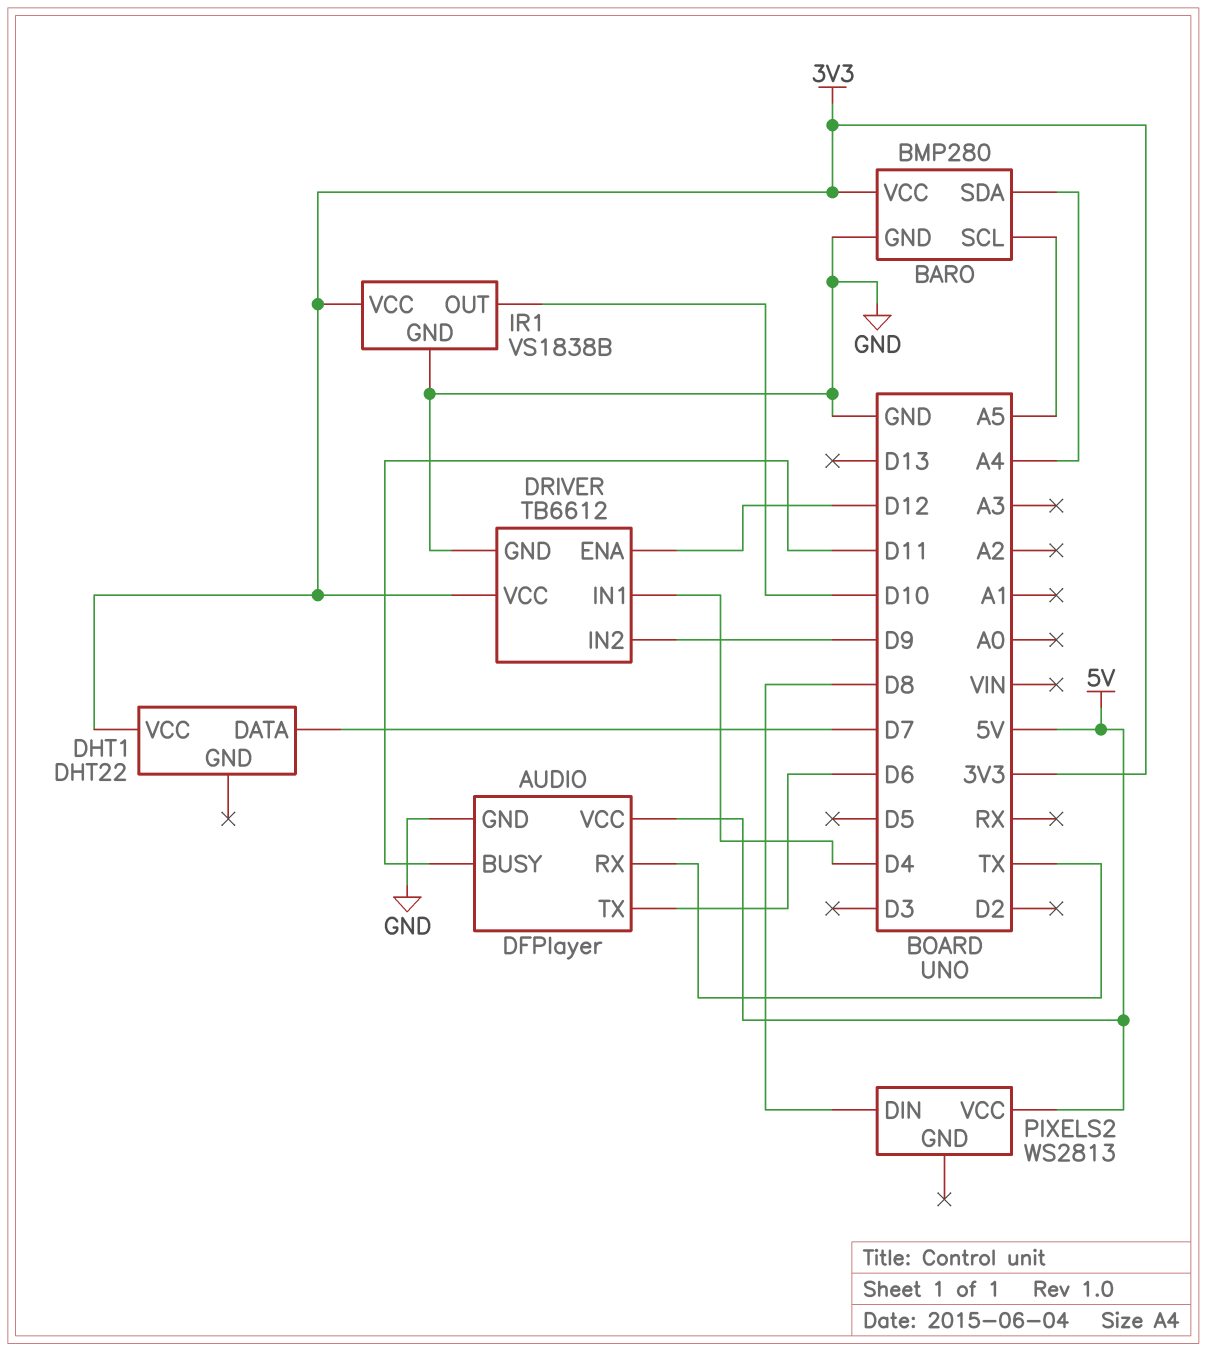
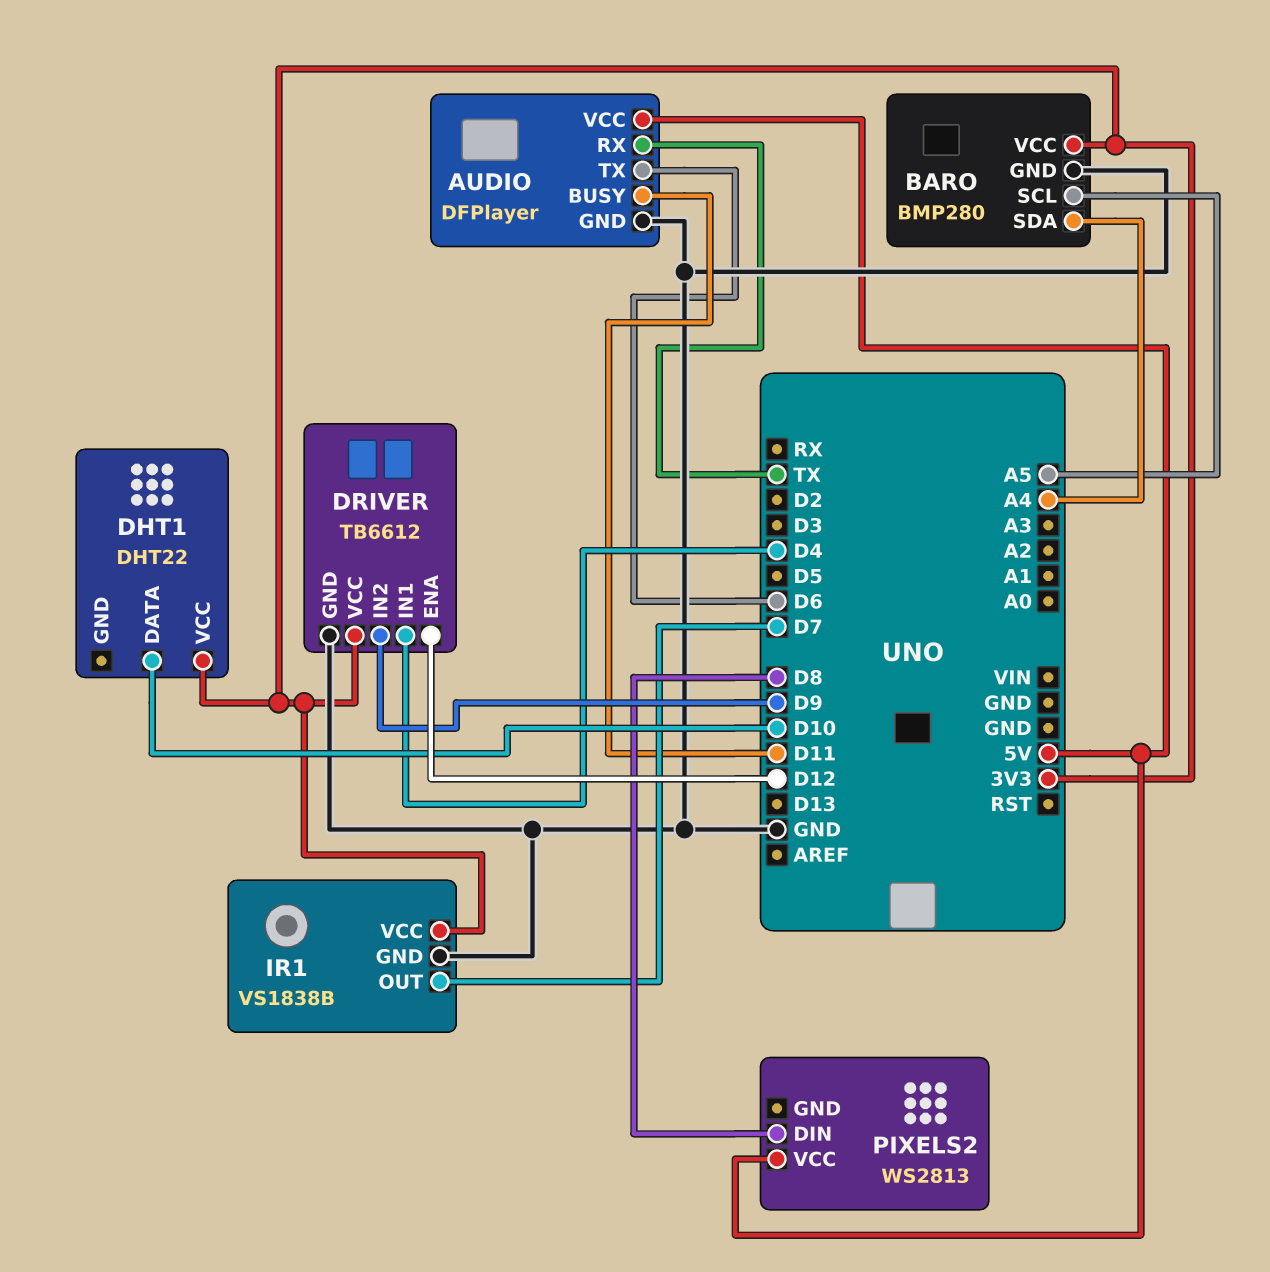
DHT1 pin DATA: D7 -> D10
IR1 pin OUT: D10 -> D7

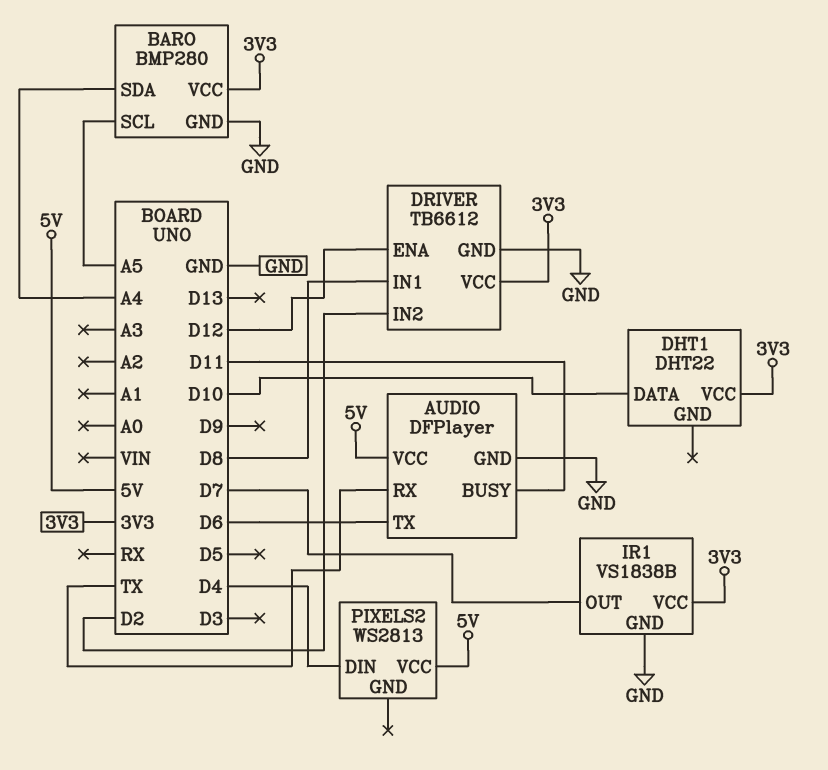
DRIVER pin IN1: D4 -> D8
DRIVER pin IN2: D9 -> D2
PIXELS2 pin DIN: D8 -> D4

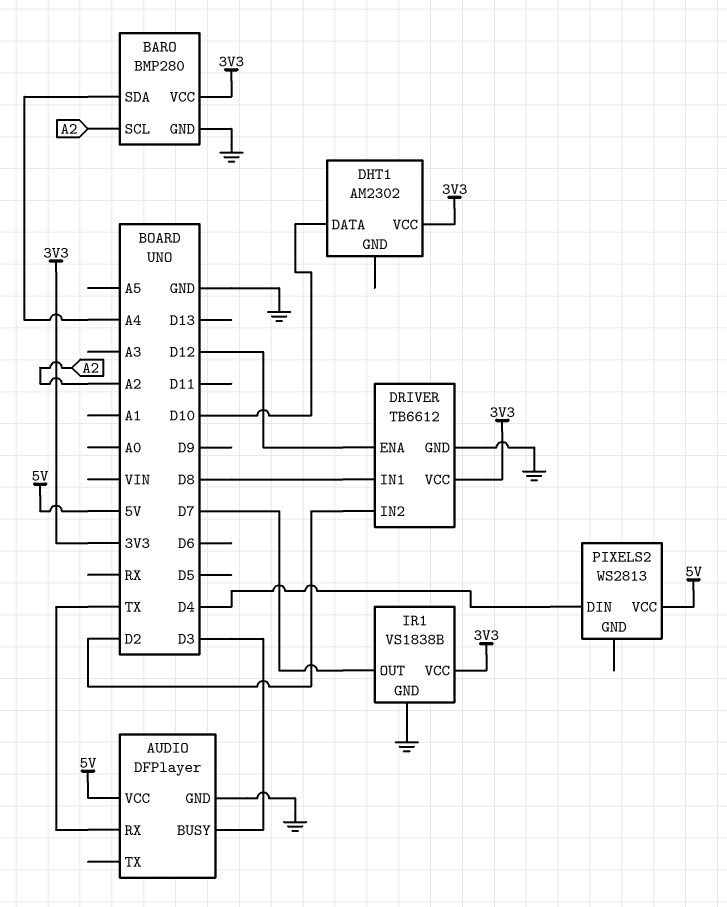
AUDIO pin BUSY: D11 -> D3
AUDIO pin TX: D6 -> none
BARO pin SCL: A5 -> A2
DHT1: DHT22 -> AM2302

